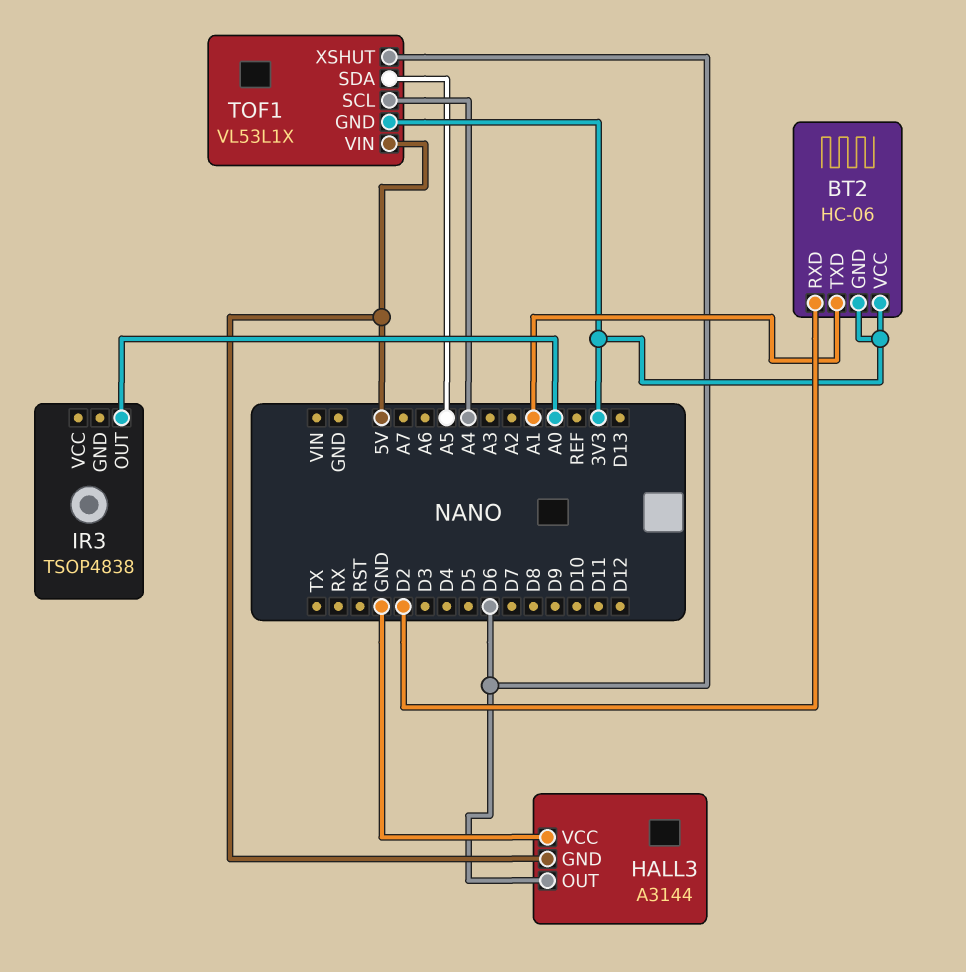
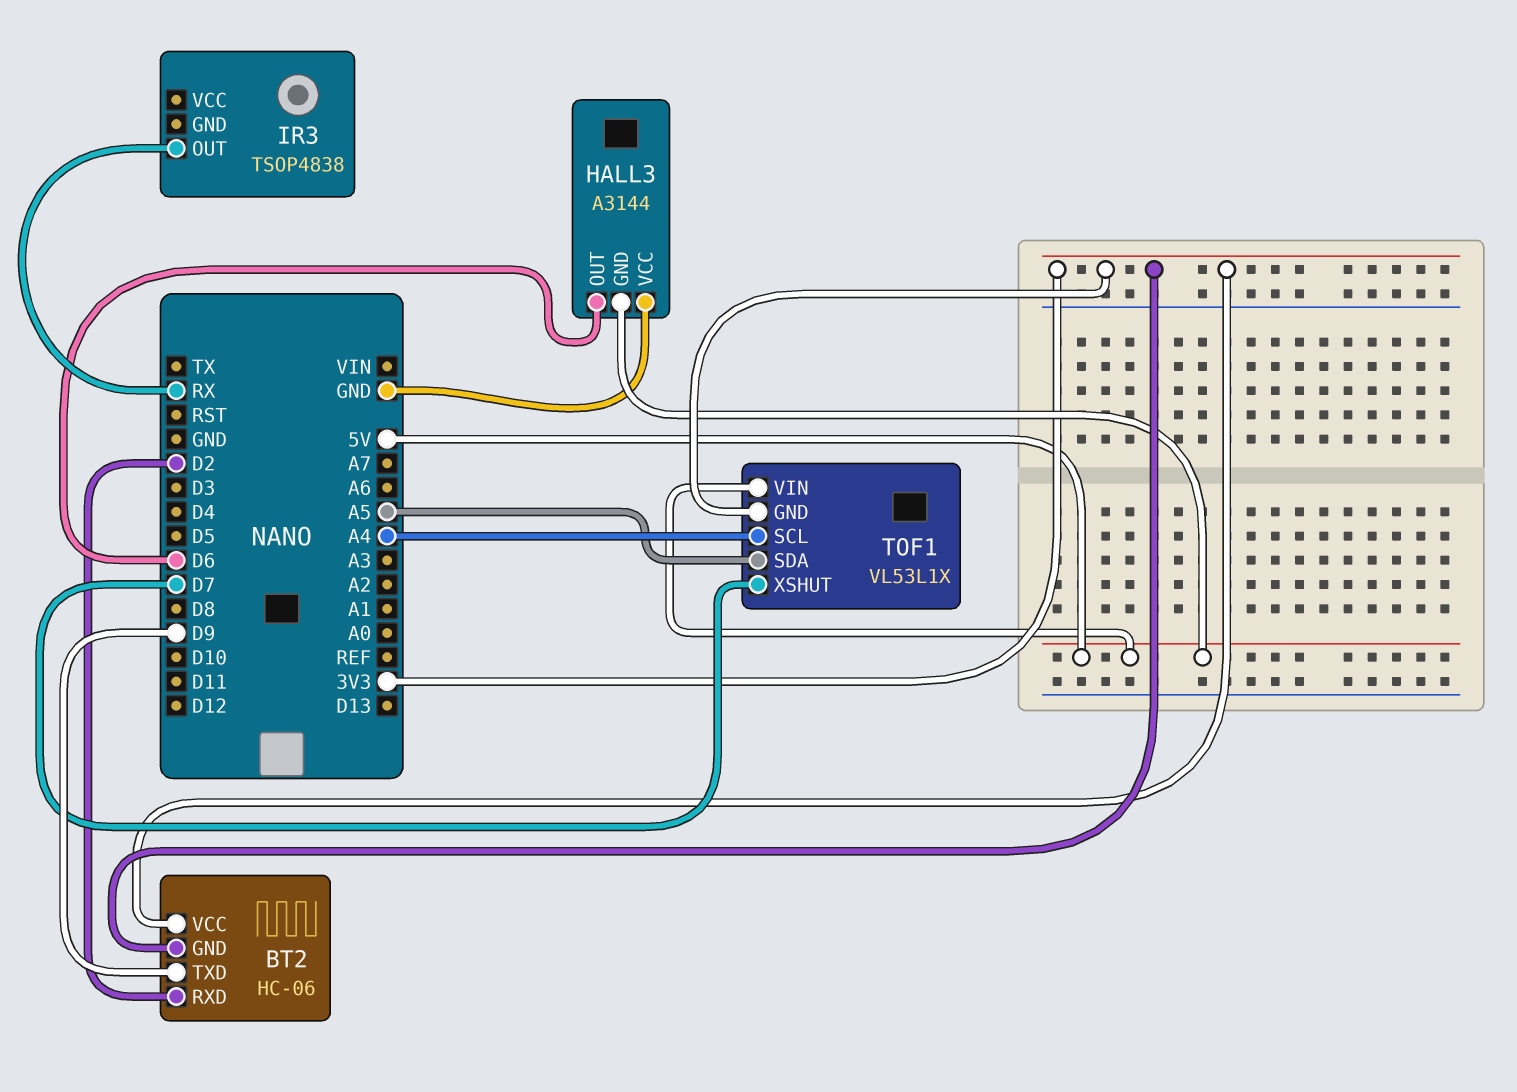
BT2 pin TXD: A1 -> D9
IR3 pin OUT: A0 -> RX
TOF1 pin XSHUT: D6 -> D7

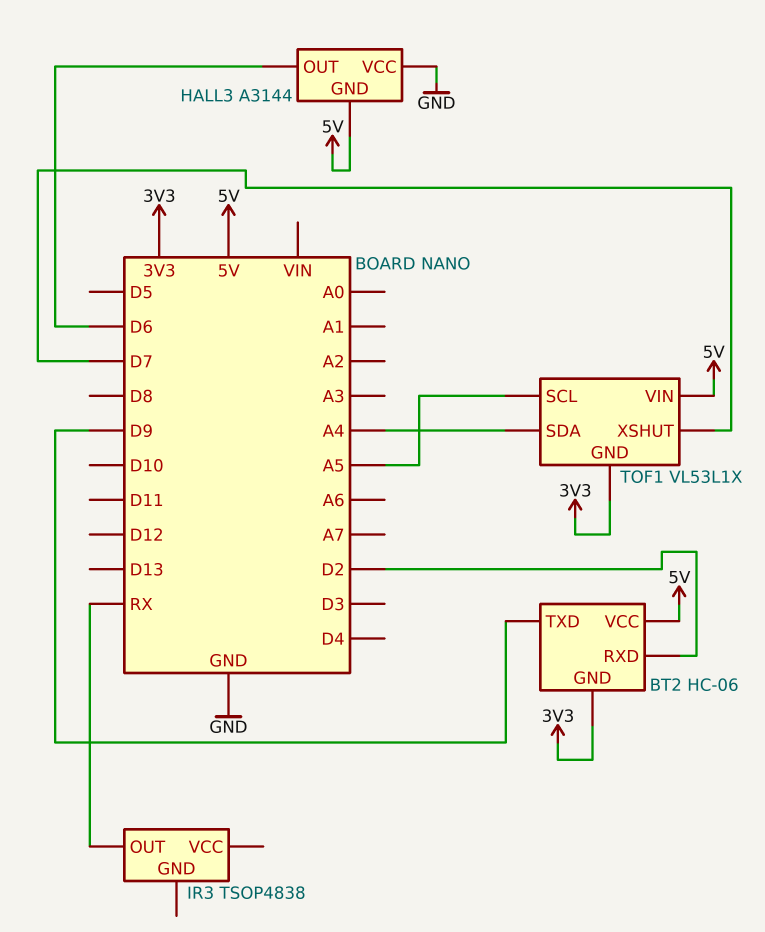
BT2 pin VCC: 3V3 -> 5V
TOF1 pin SCL: A4 -> A5
TOF1 pin SDA: A5 -> A4

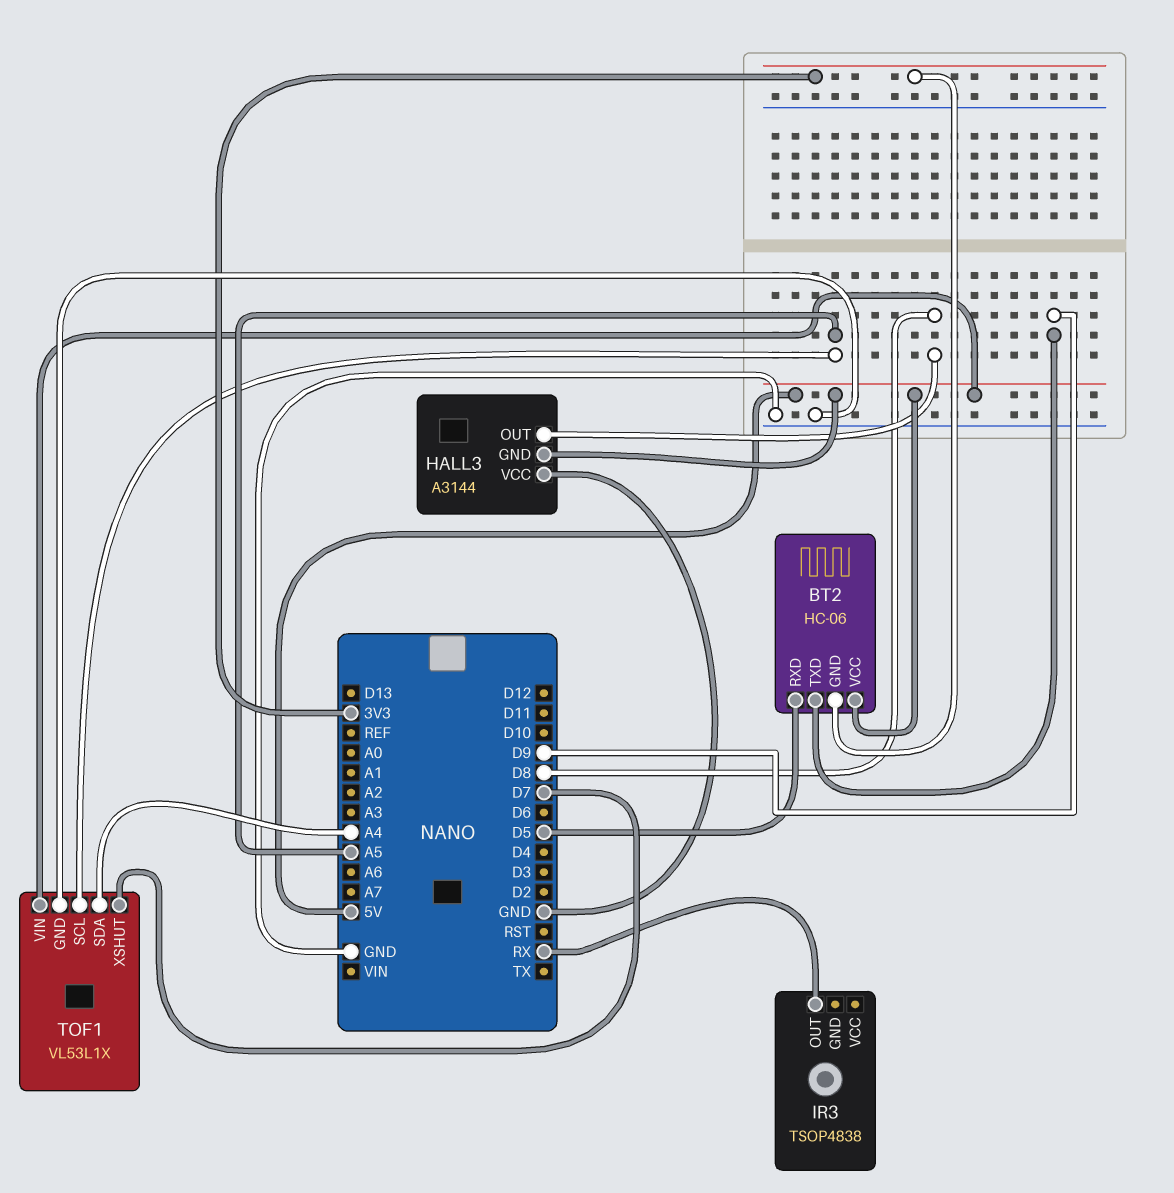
BT2 pin RXD: D2 -> D5
HALL3 pin OUT: D6 -> D8
TOF1 pin GND: 3V3 -> GND

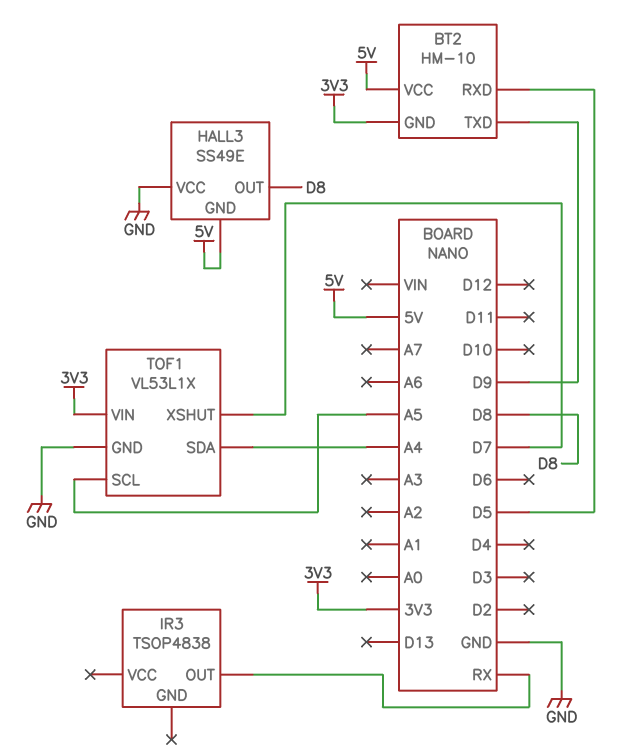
BT2: HC-06 -> HM-10
HALL3: A3144 -> SS49E
TOF1 pin VIN: 5V -> 3V3

